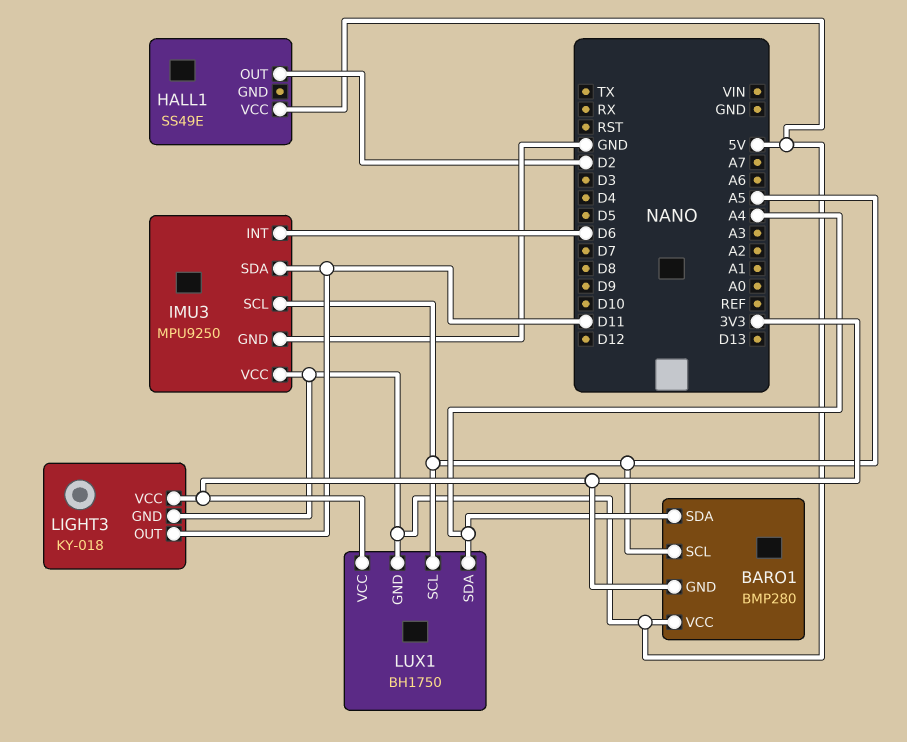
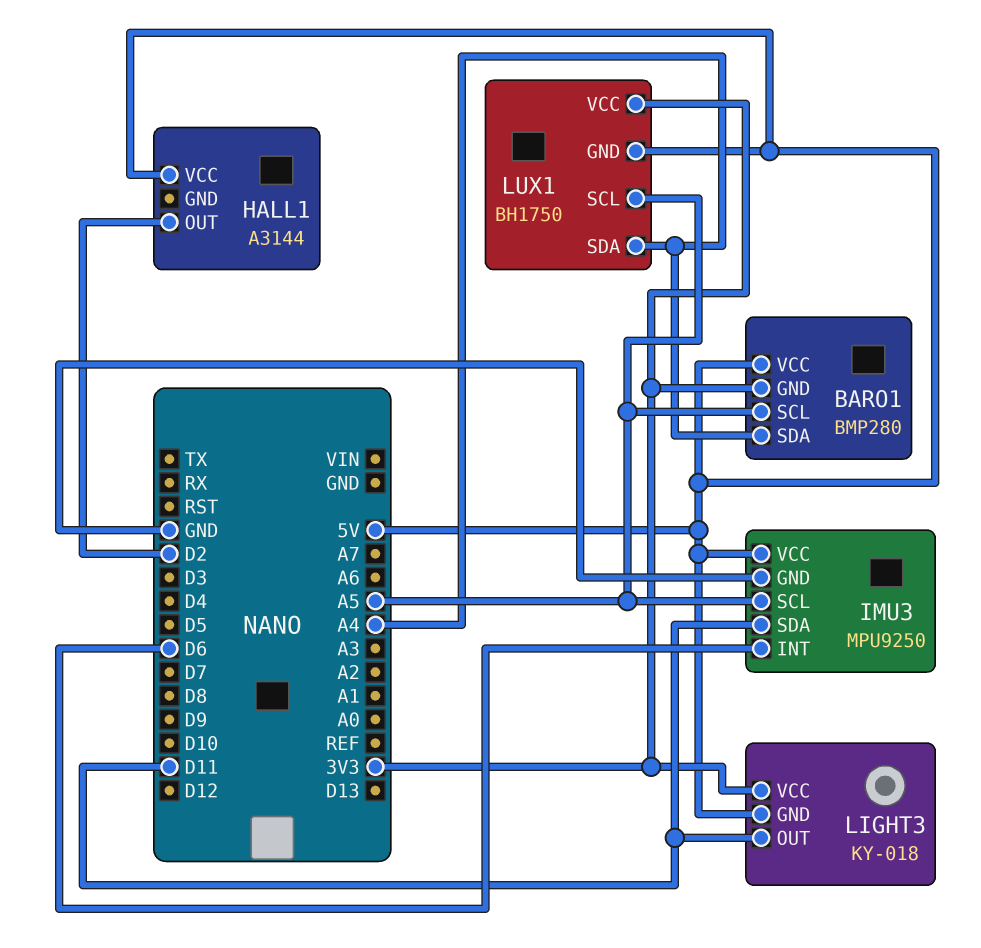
HALL1: SS49E -> A3144

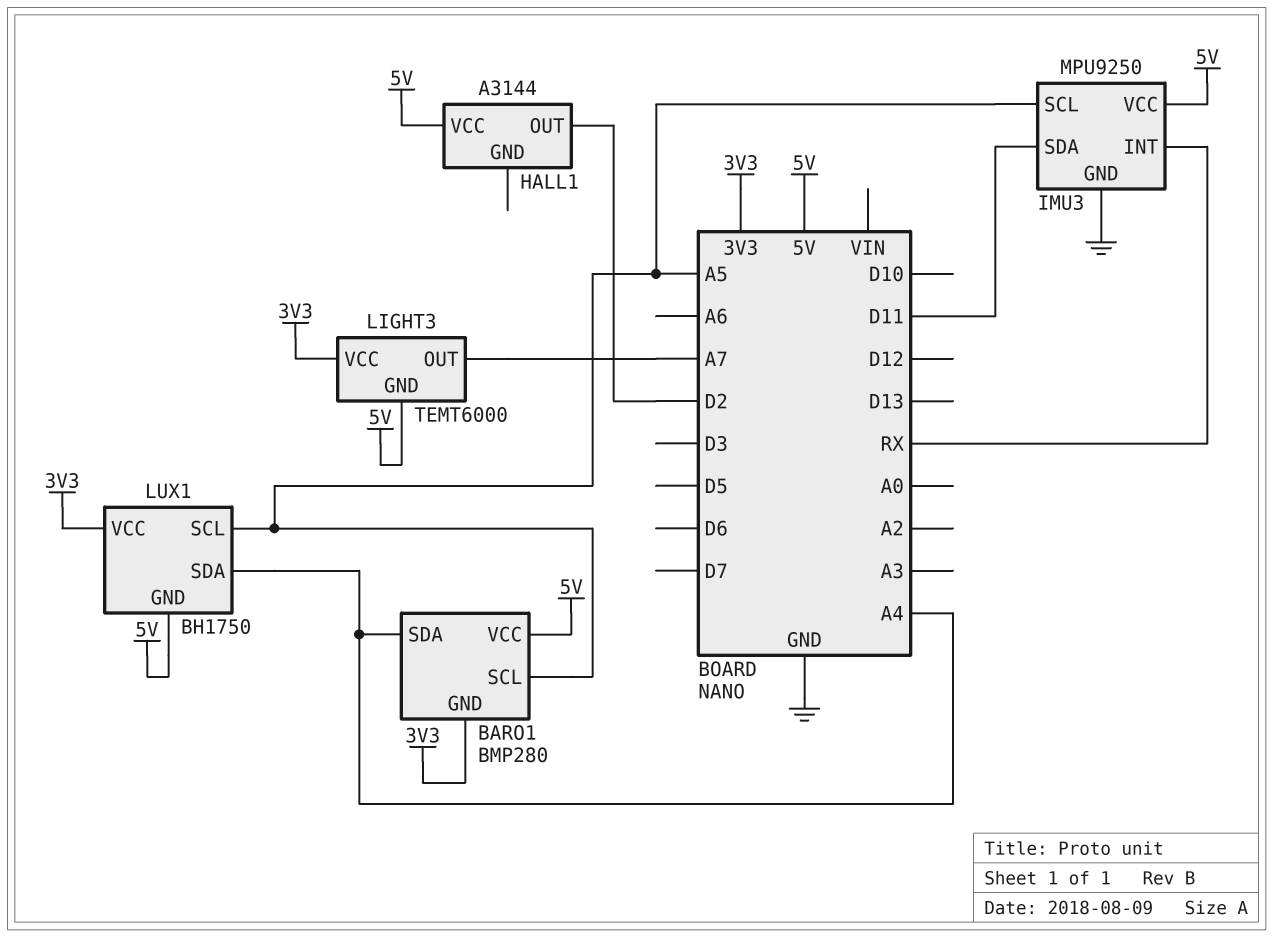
IMU3 pin INT: D6 -> RX
LIGHT3: KY-018 -> TEMT6000
LIGHT3 pin OUT: D11 -> A7

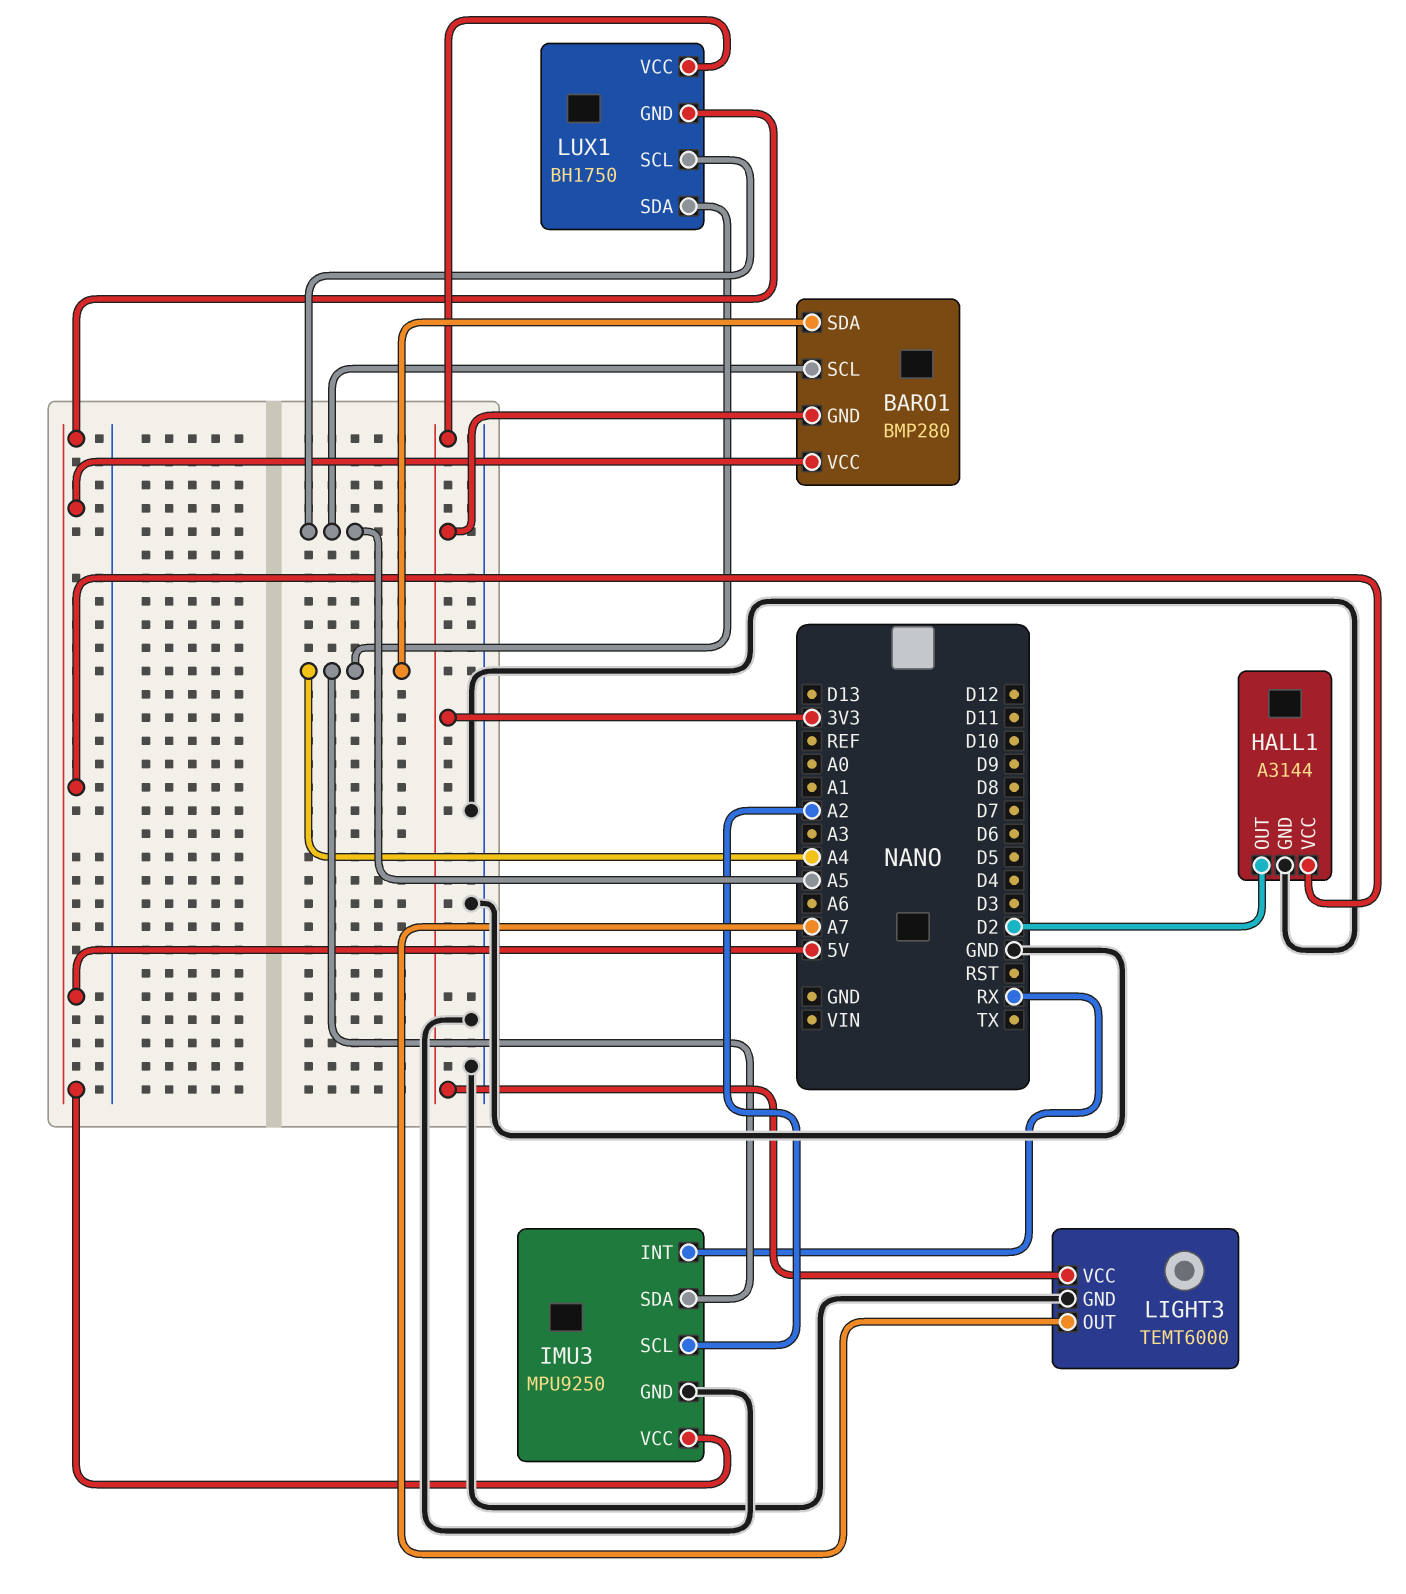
HALL1 pin GND: none -> GND
IMU3 pin SCL: A5 -> A2
IMU3 pin SDA: D11 -> A4
LIGHT3 pin GND: 5V -> GND

